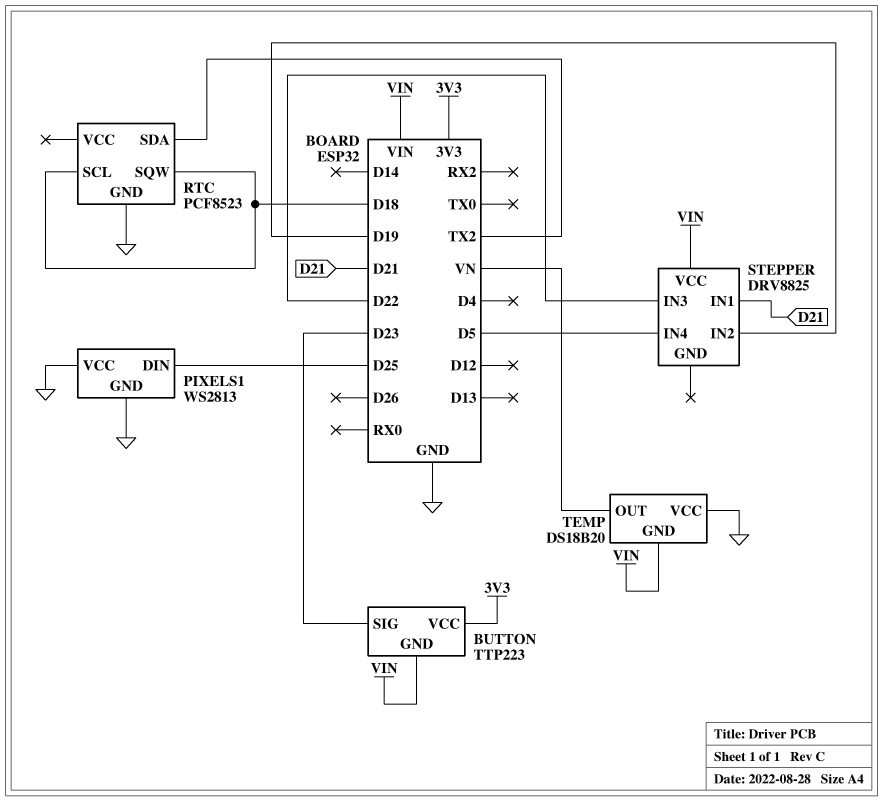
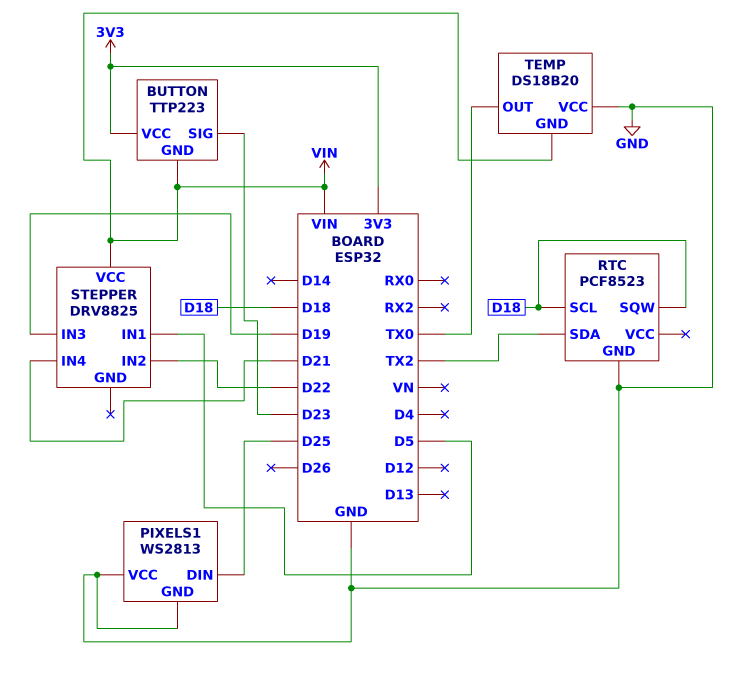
STEPPER pin IN1: D21 -> D5
STEPPER pin IN2: D19 -> D22
STEPPER pin IN3: D22 -> D19
STEPPER pin IN4: D5 -> D21
TEMP pin OUT: VN -> TX0

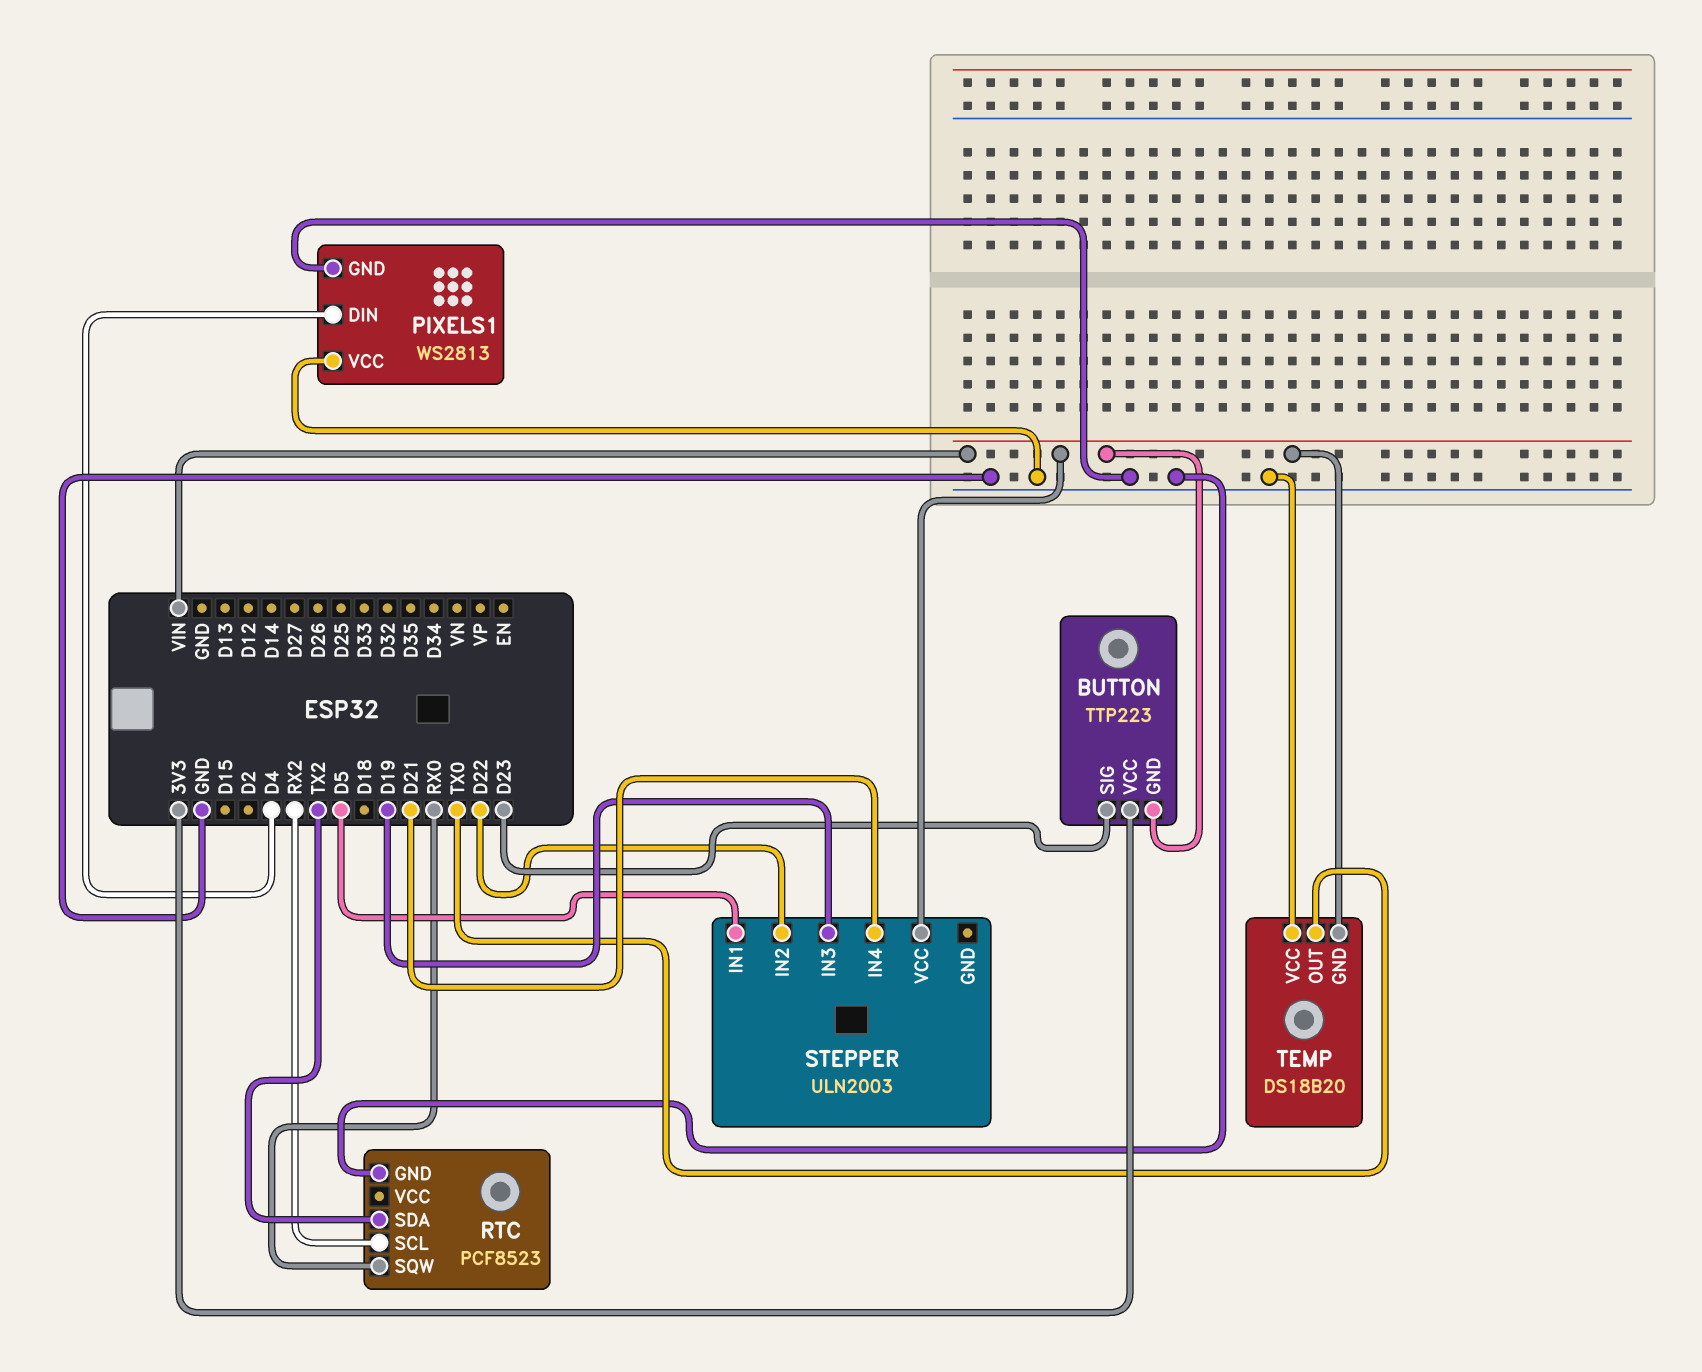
PIXELS1 pin DIN: D25 -> D4
RTC pin SCL: D18 -> RX2
RTC pin SQW: D18 -> RX0
STEPPER: DRV8825 -> ULN2003

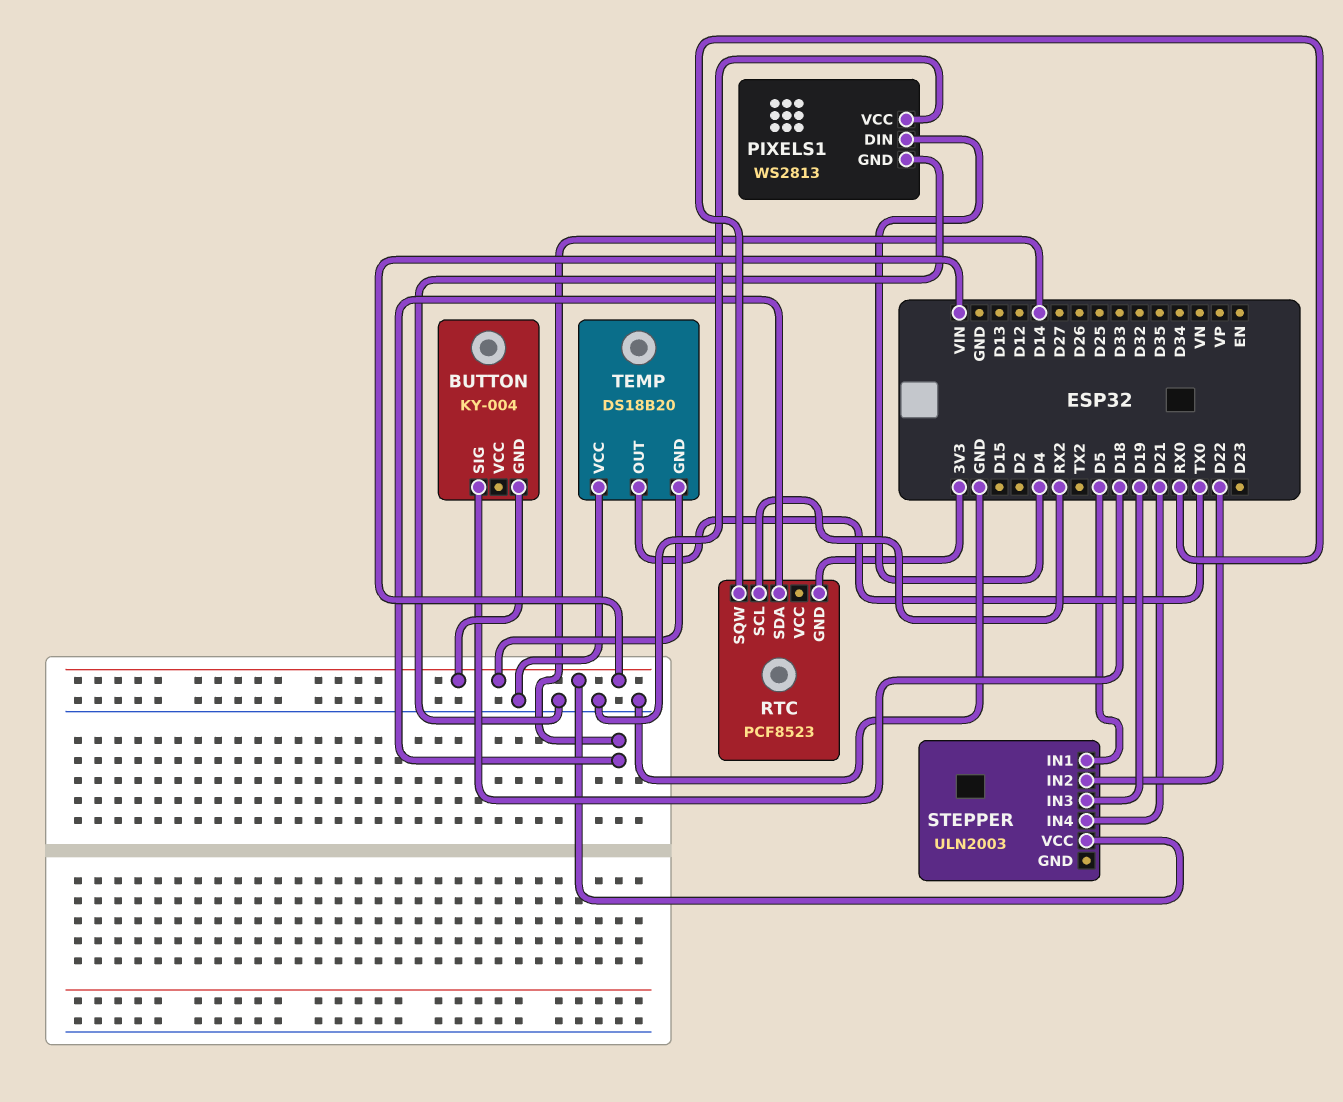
BUTTON: TTP223 -> KY-004
BUTTON pin SIG: D23 -> D18
BUTTON pin VCC: 3V3 -> none
RTC pin GND: GND -> 3V3
RTC pin SDA: TX2 -> D14

